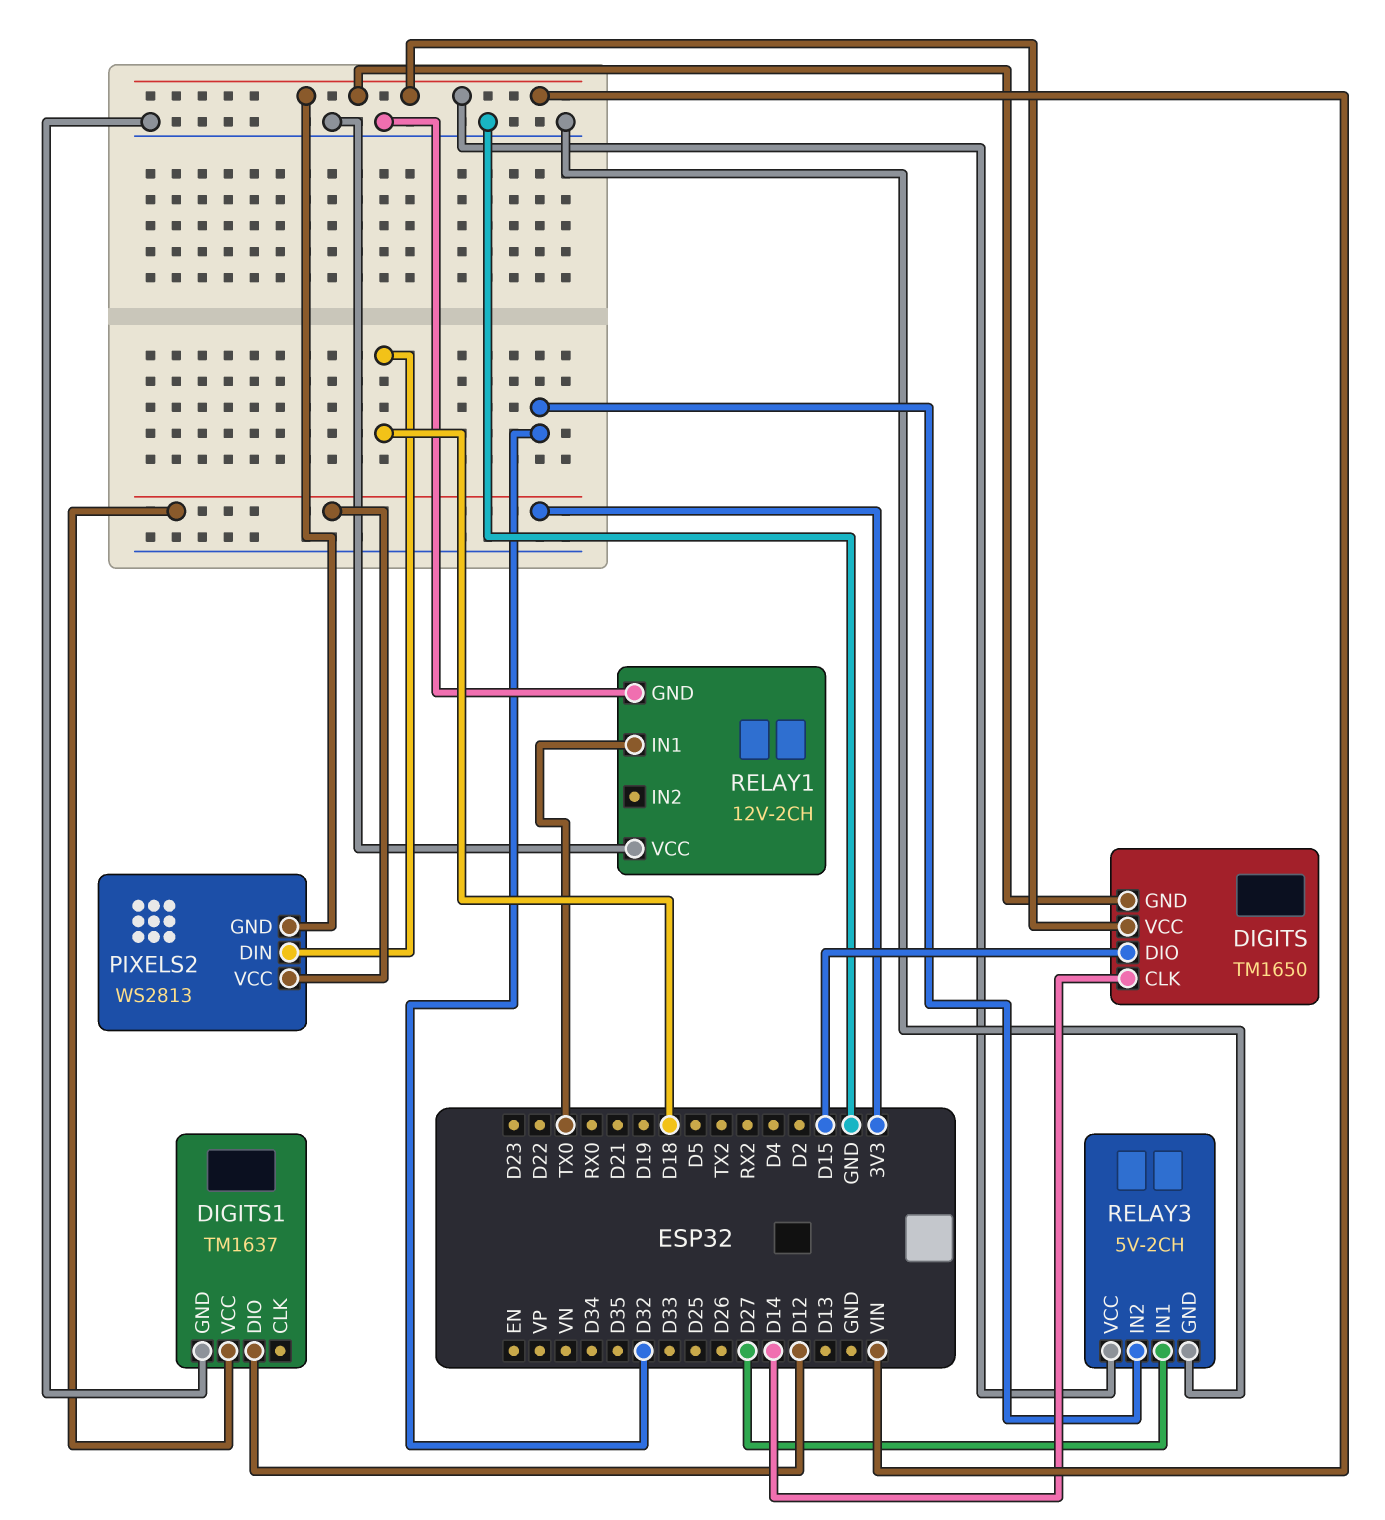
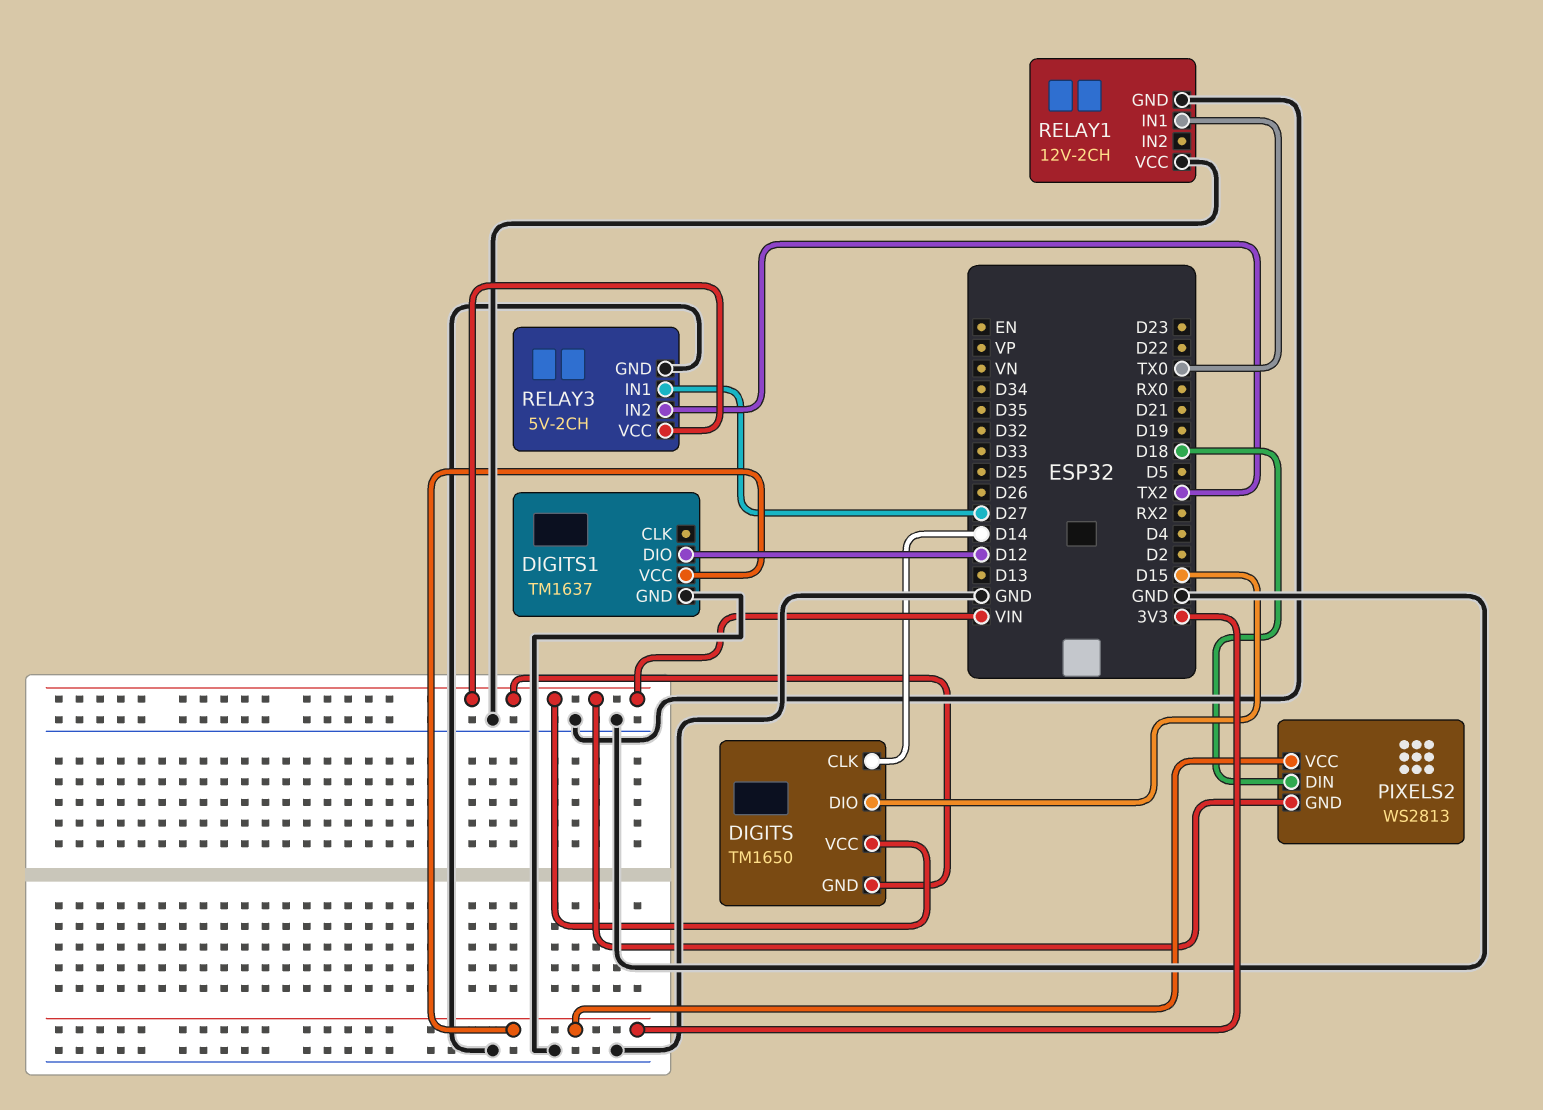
RELAY3 pin IN2: D32 -> TX2

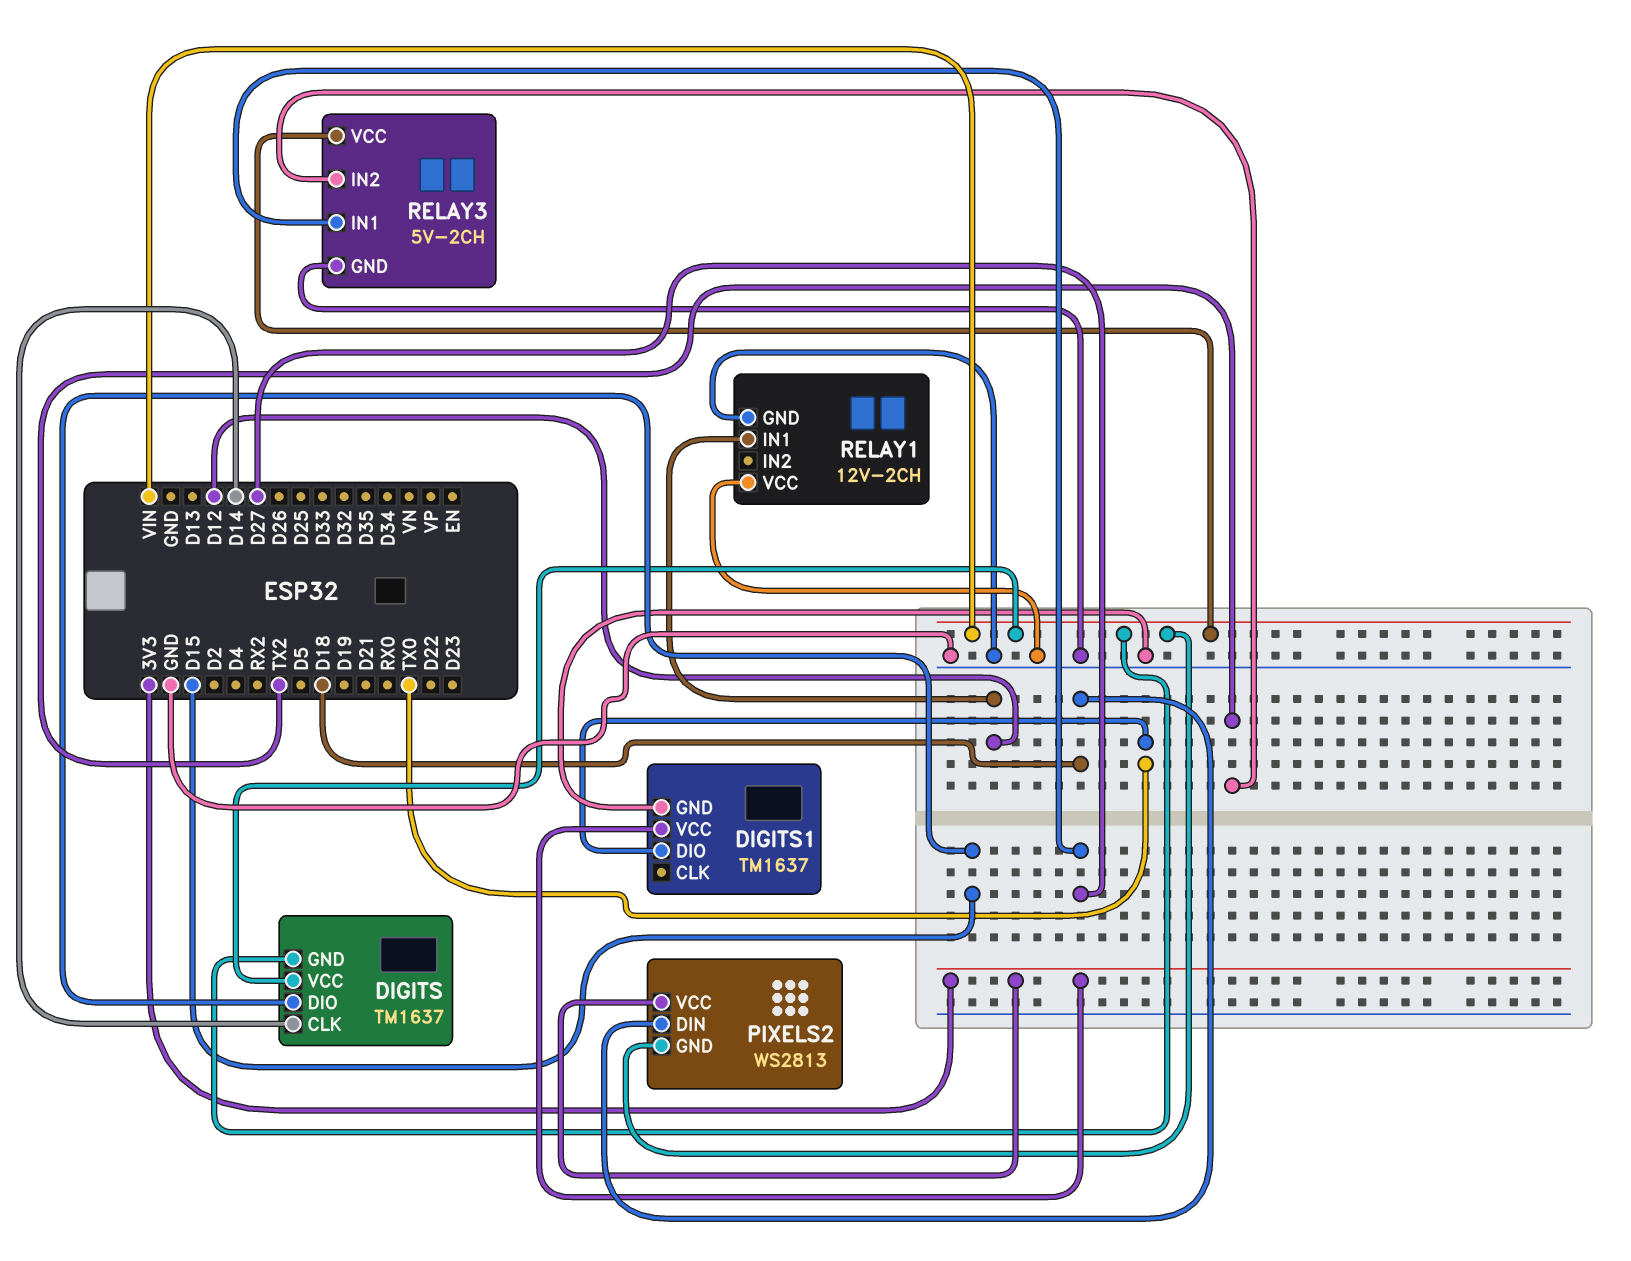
DIGITS: TM1650 -> TM1637
DIGITS1 pin DIO: D12 -> TX0
RELAY1 pin IN1: TX0 -> D12

